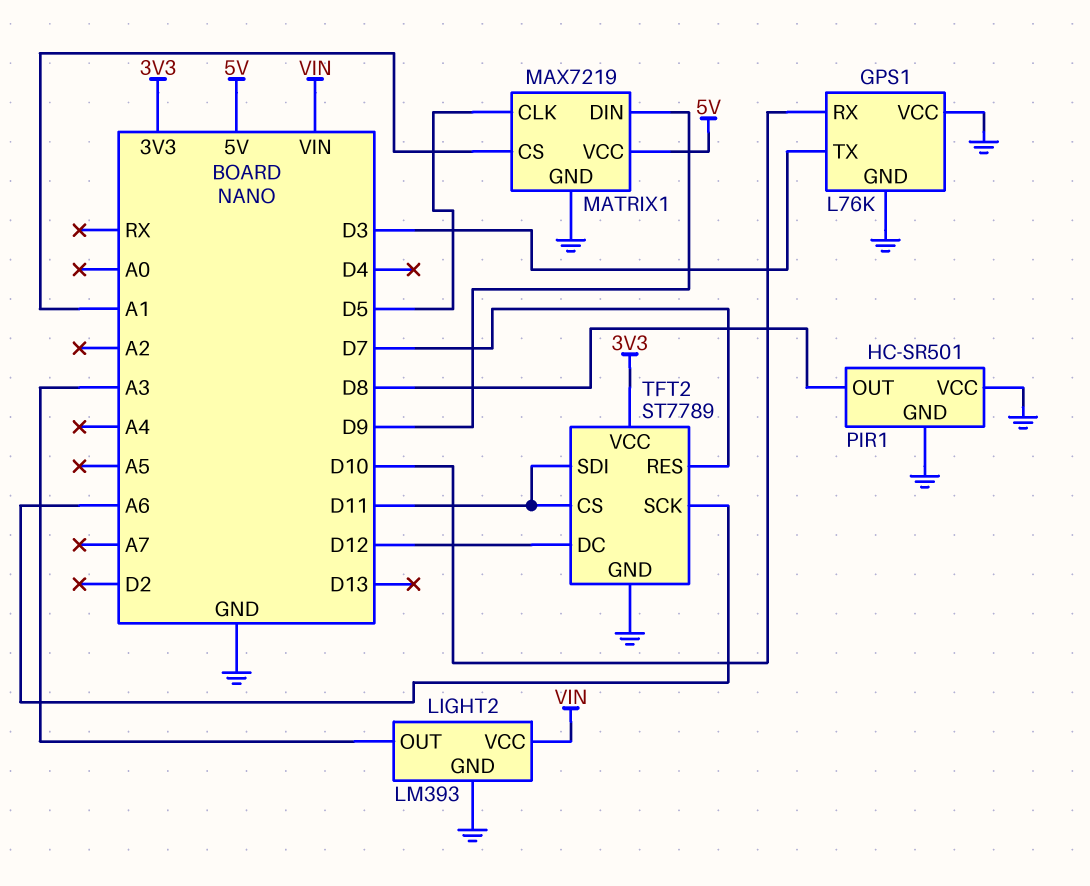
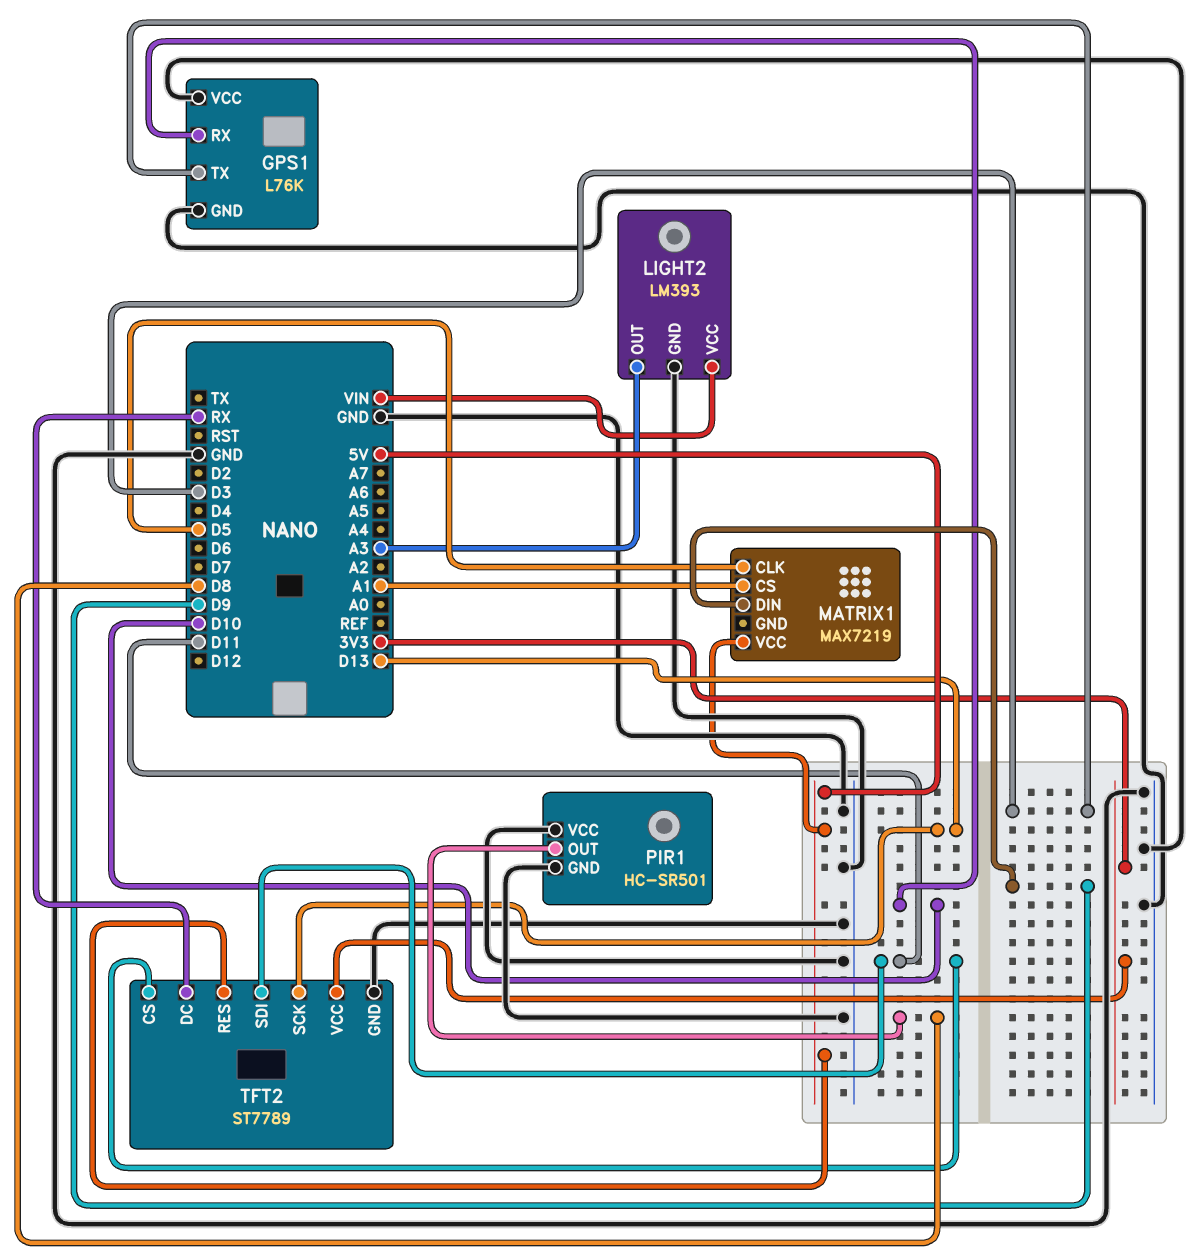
MATRIX1 pin GND: GND -> none
TFT2 pin DC: D12 -> RX
TFT2 pin RES: D7 -> 5V
TFT2 pin SCK: A6 -> D13

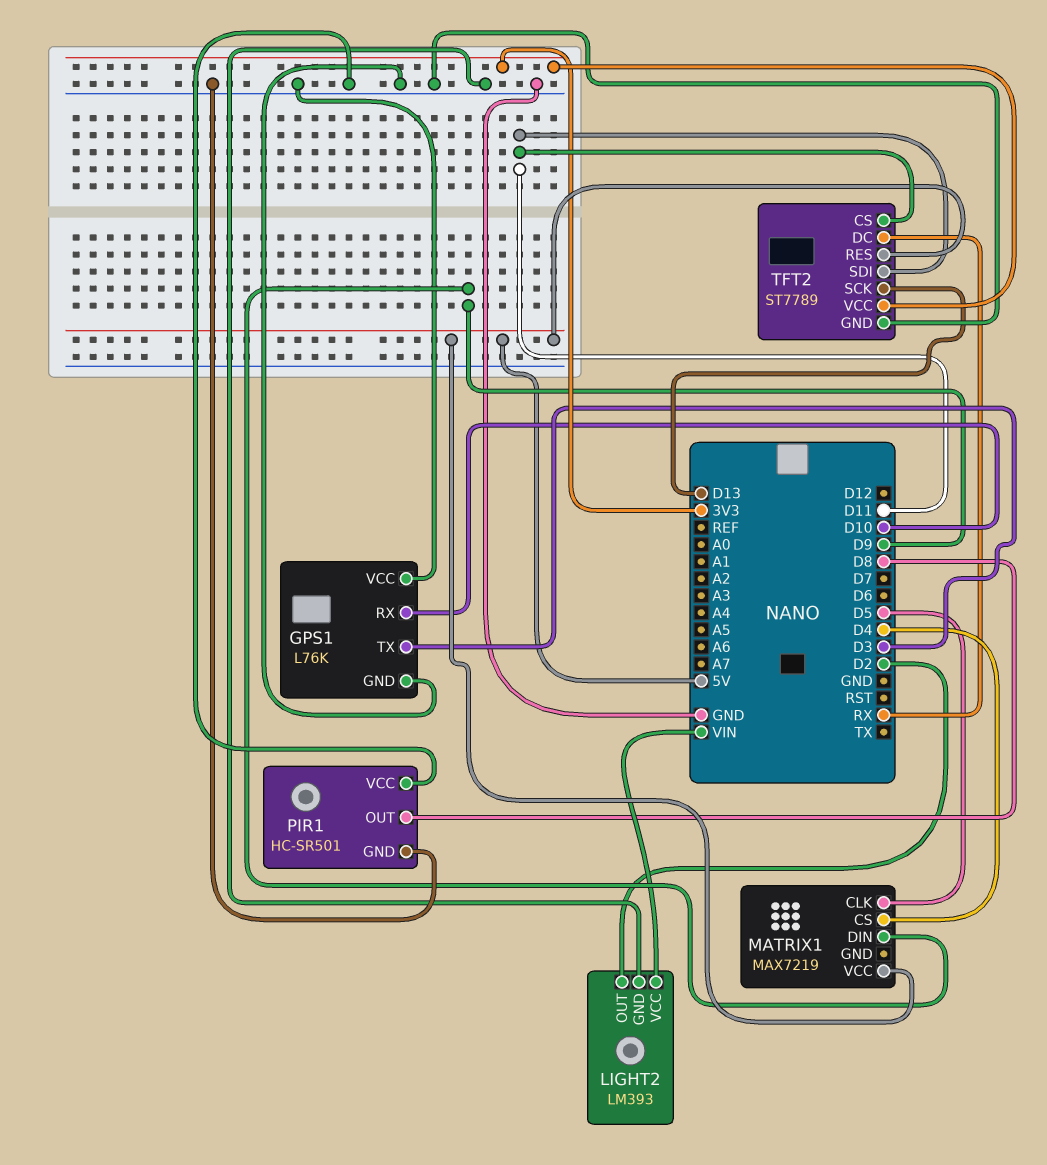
LIGHT2 pin OUT: A3 -> D2
MATRIX1 pin CS: A1 -> D4

